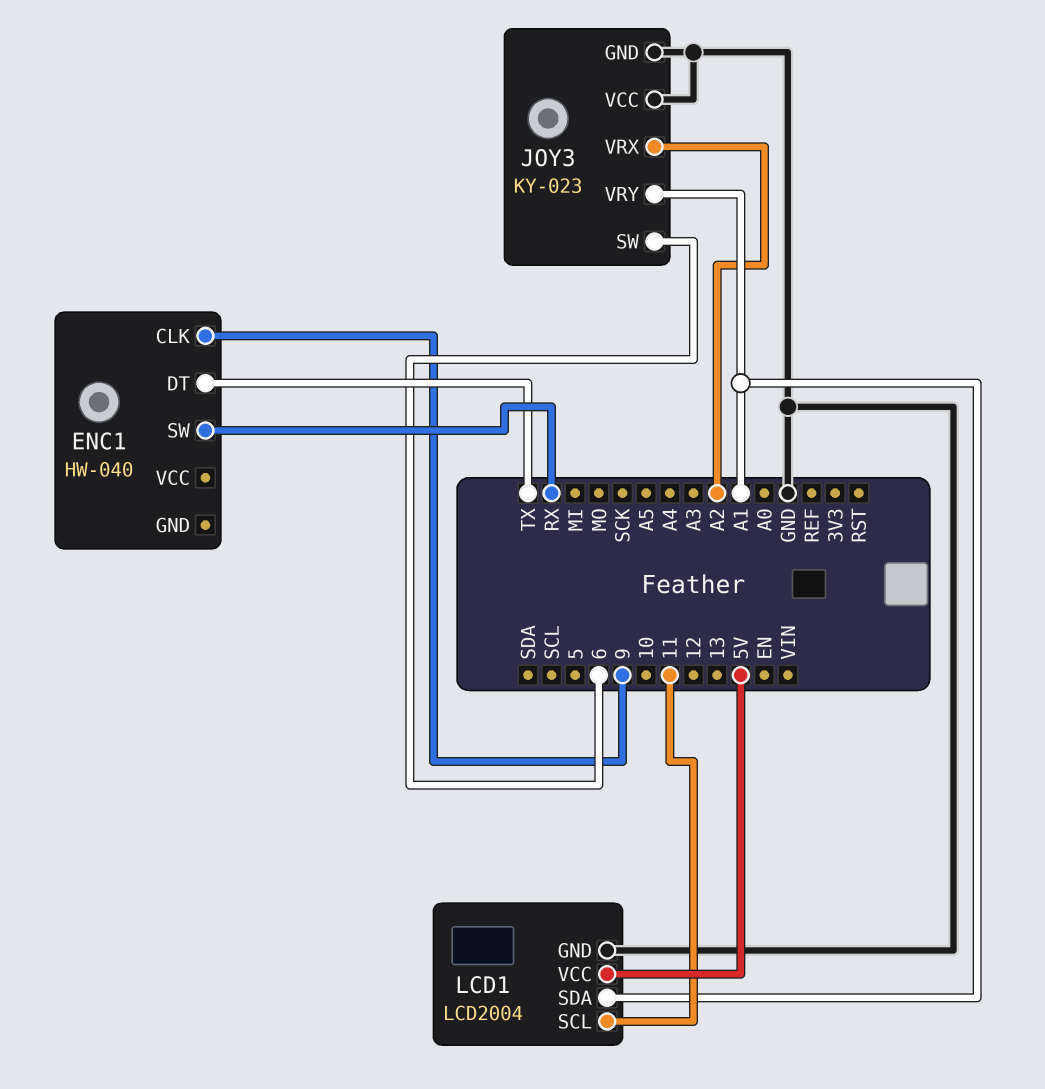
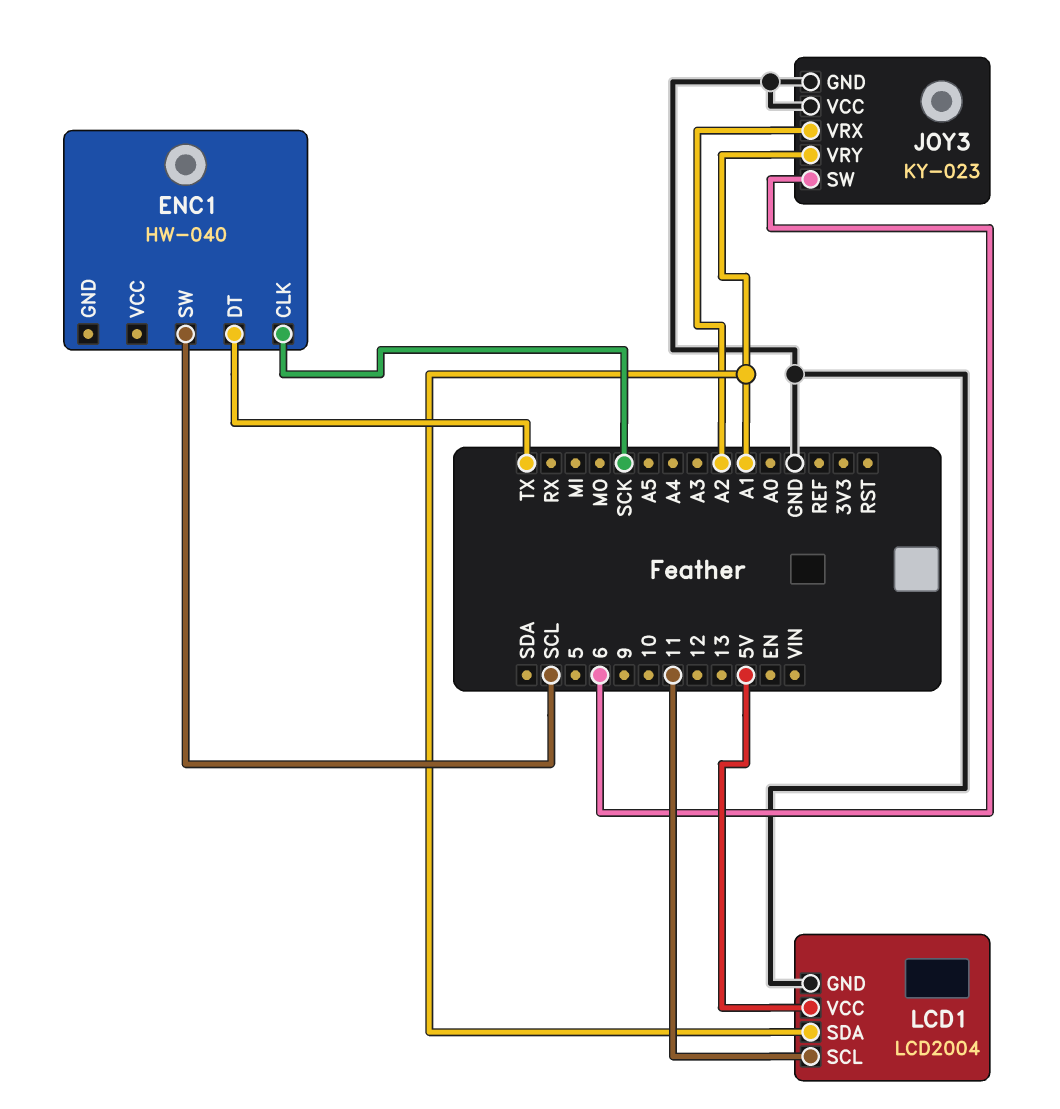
ENC1 pin CLK: 9 -> SCK
ENC1 pin SW: RX -> SCL

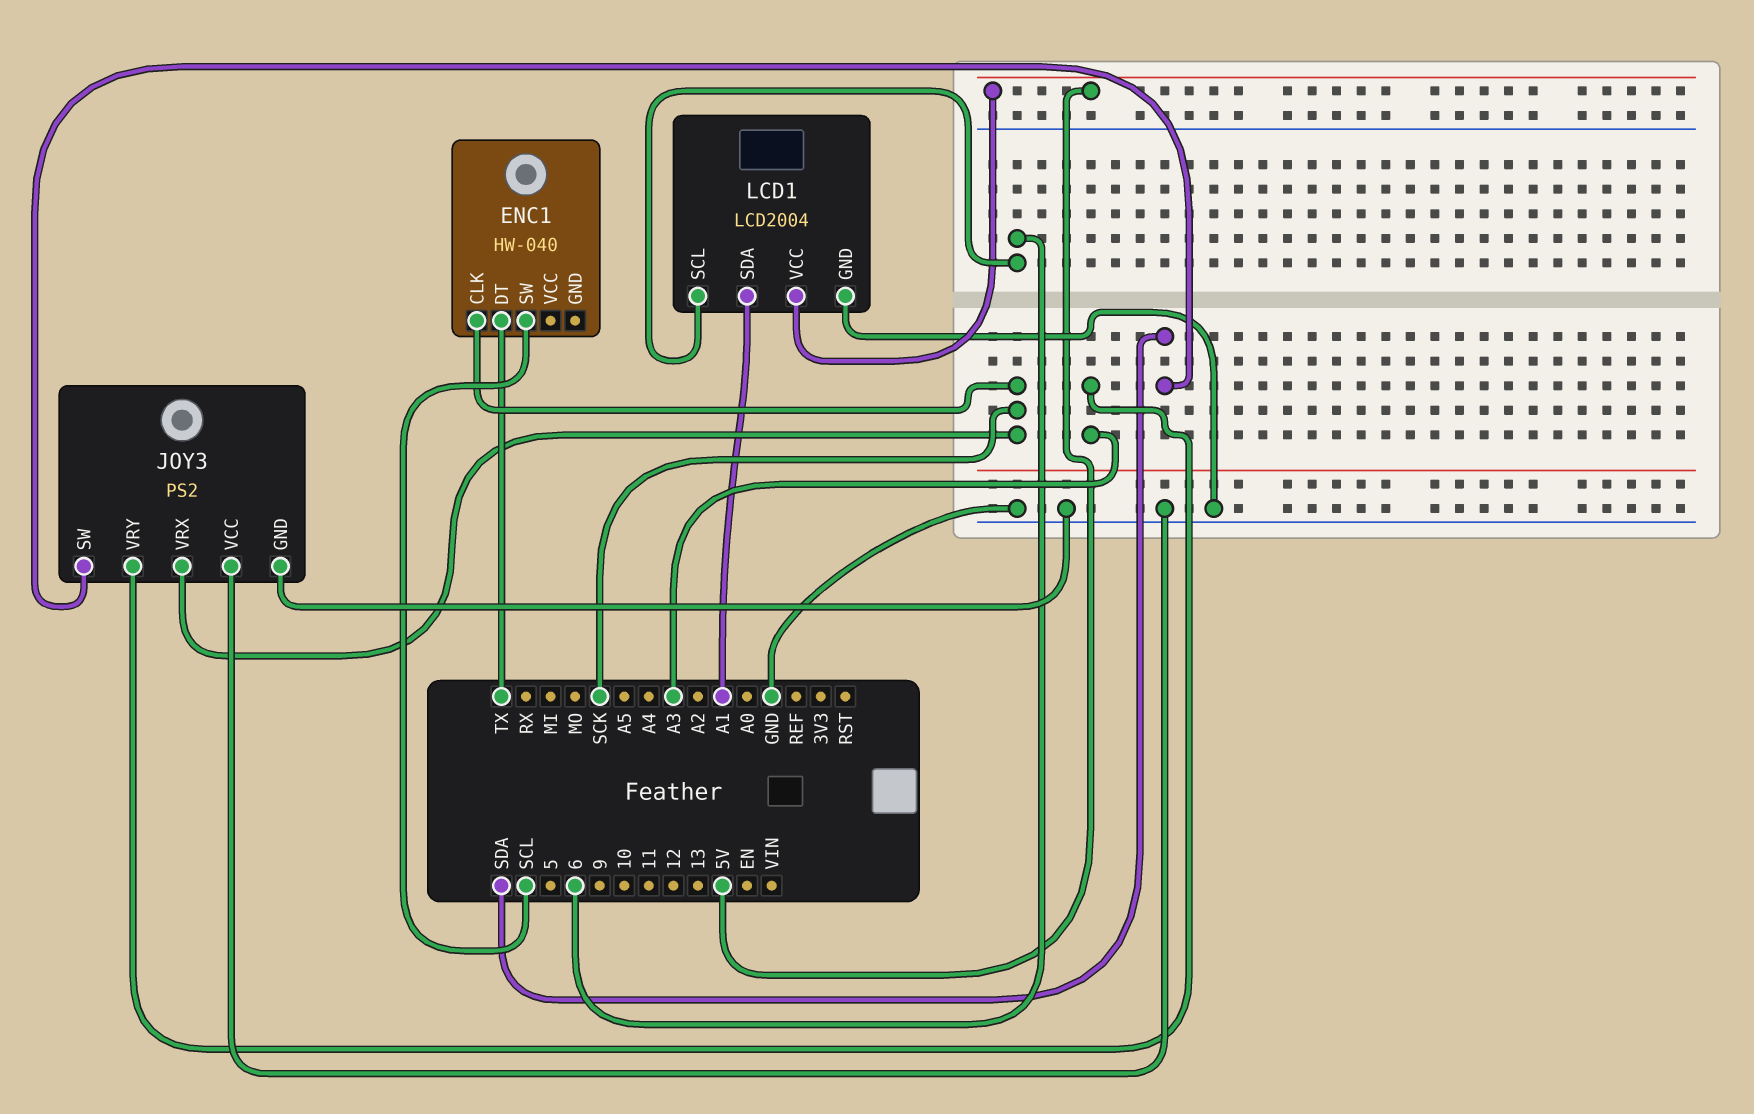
JOY3: KY-023 -> PS2
JOY3 pin SW: 6 -> SDA
JOY3 pin VRX: A2 -> SCK
JOY3 pin VRY: A1 -> A3
LCD1 pin SCL: 11 -> 6

